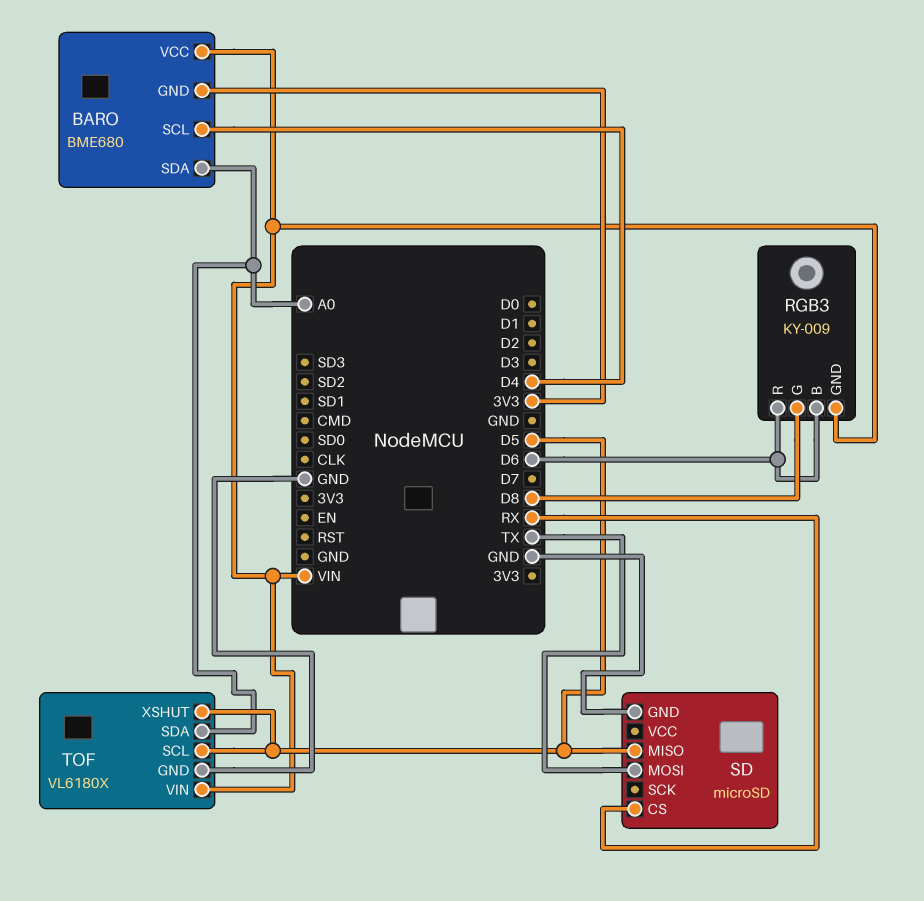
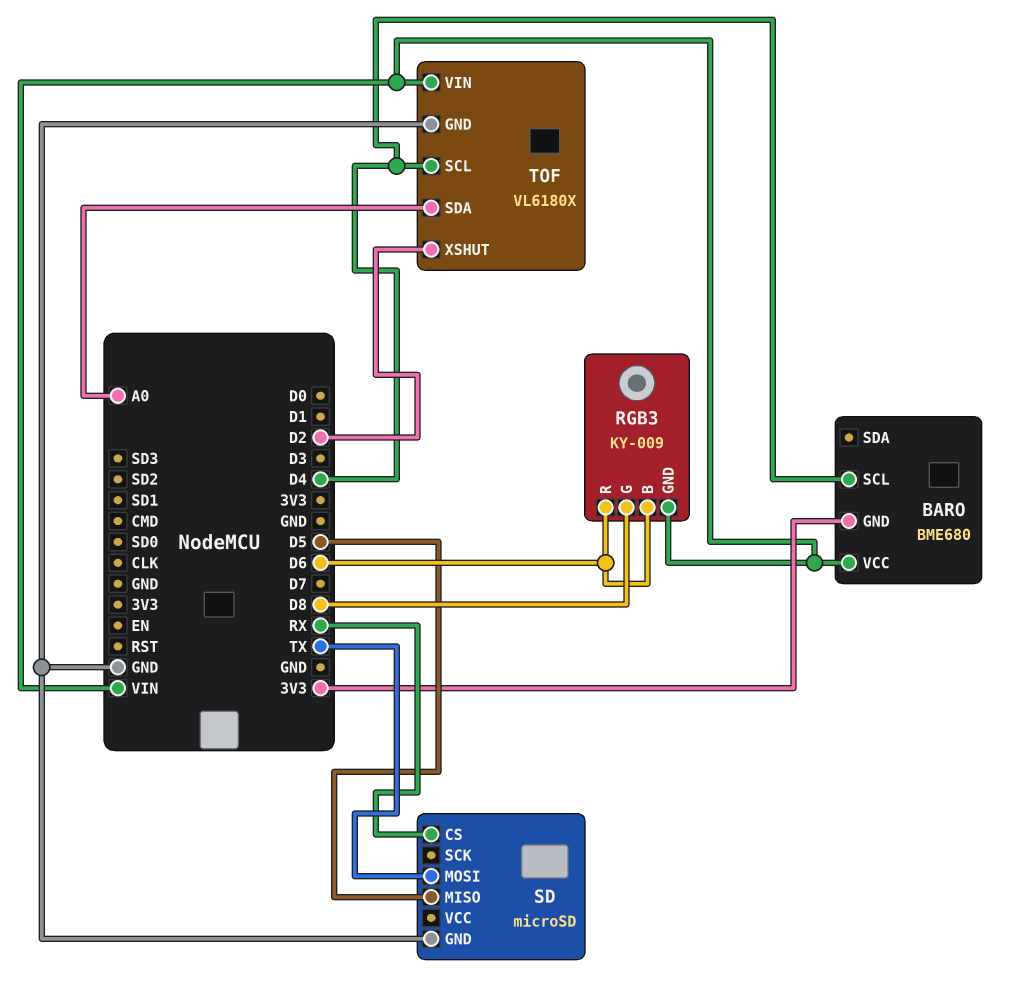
BARO pin SDA: A0 -> none
TOF pin SCL: D5 -> D4
TOF pin XSHUT: D5 -> D2

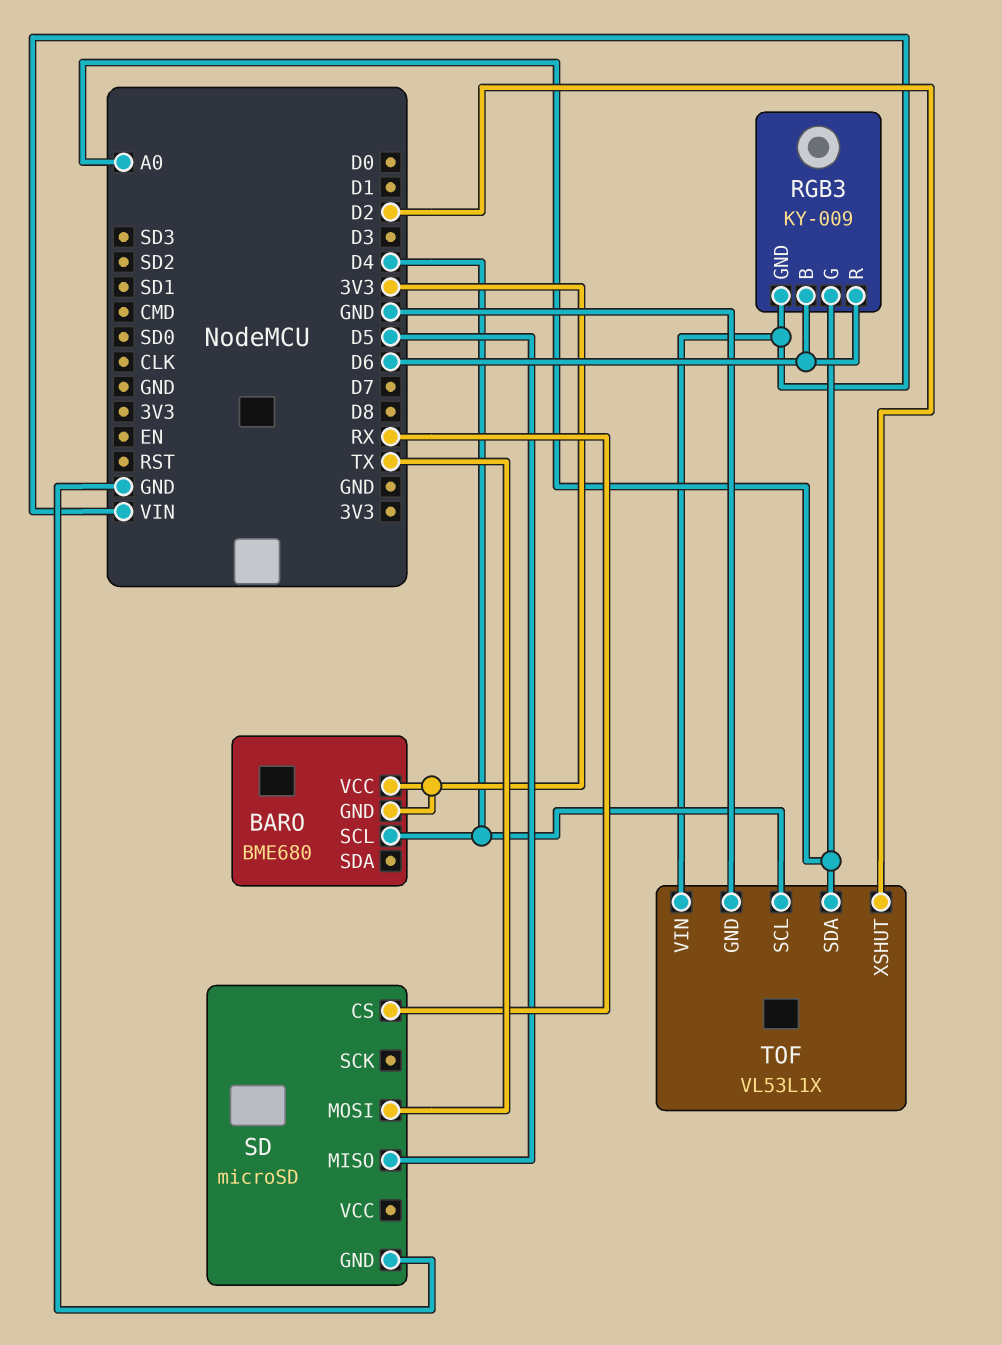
BARO pin VCC: VIN -> 3V3
RGB3 pin G: D8 -> A0
TOF: VL6180X -> VL53L1X

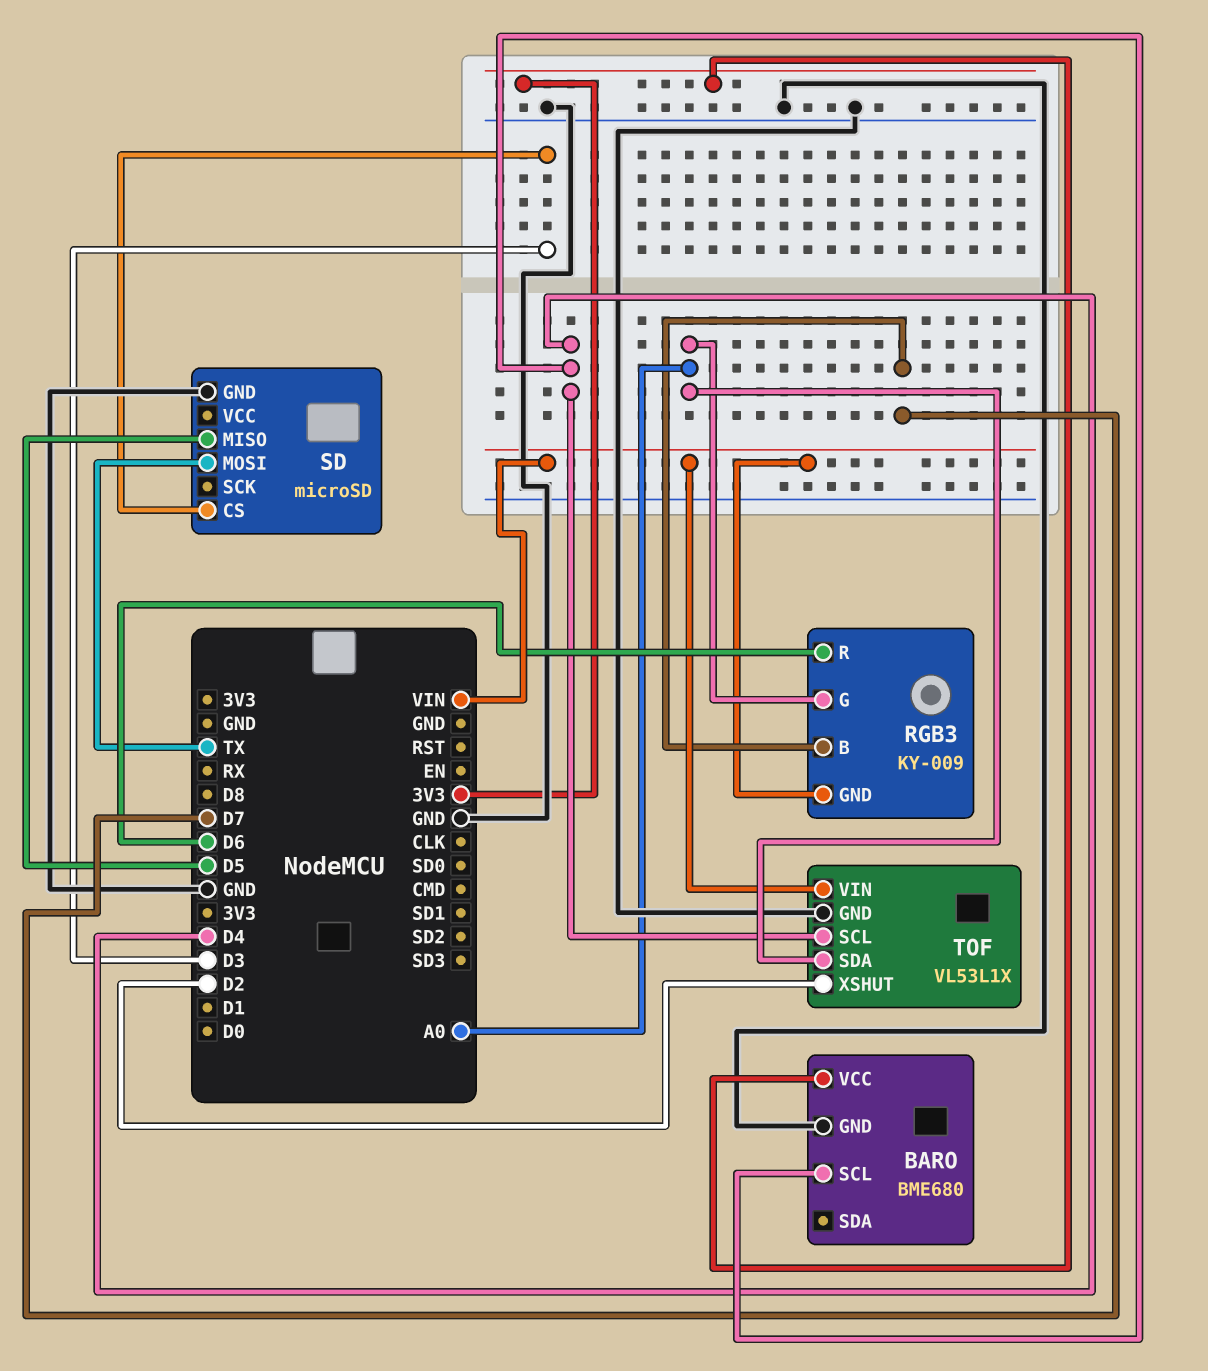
BARO pin GND: 3V3 -> GND
RGB3 pin B: D6 -> D7
SD pin CS: RX -> D3

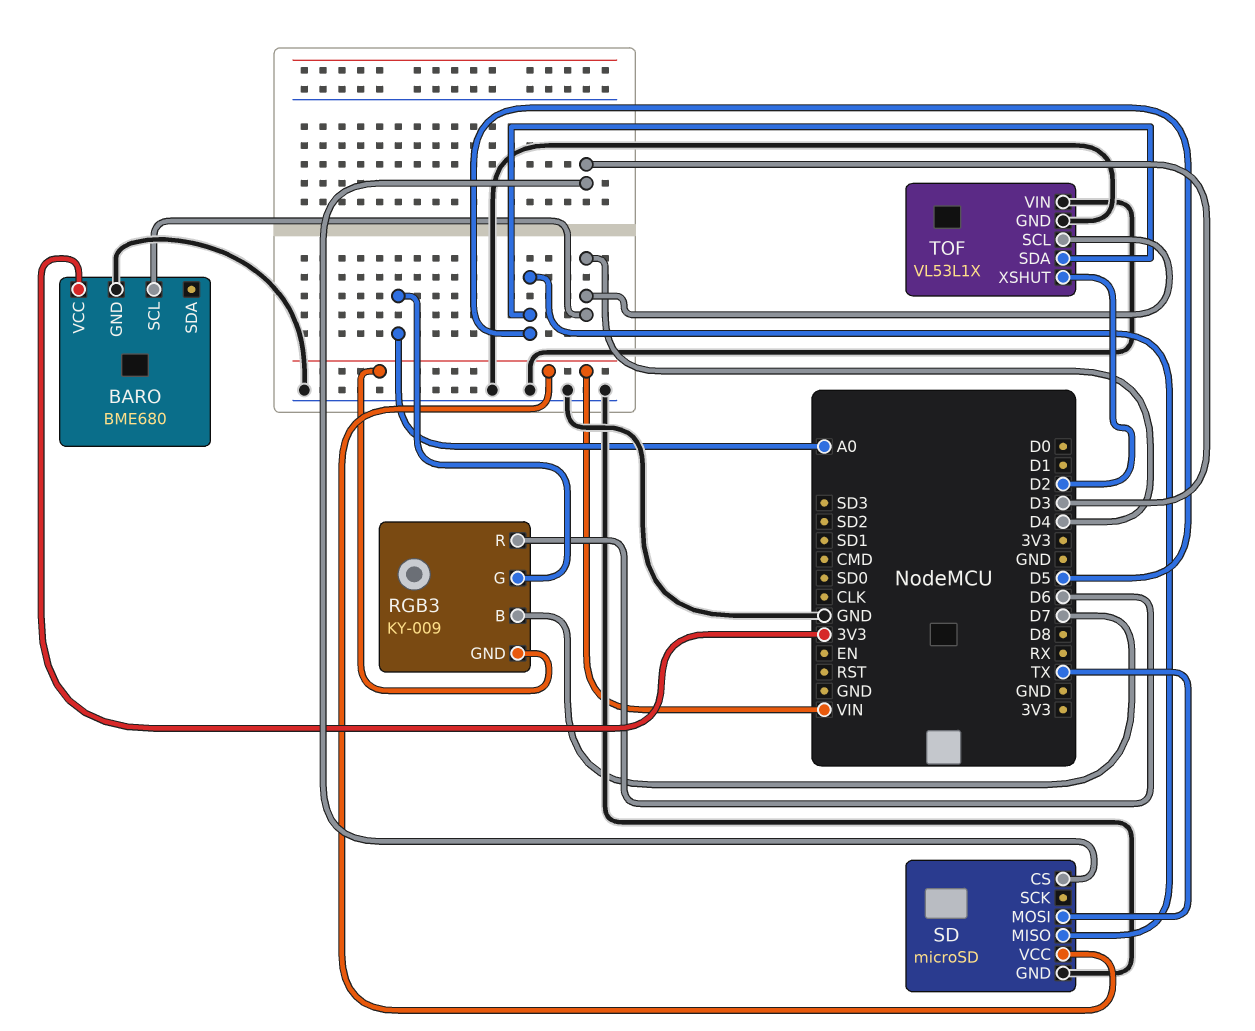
SD pin VCC: none -> VIN
TOF pin SDA: A0 -> D5
TOF pin VIN: VIN -> GND

